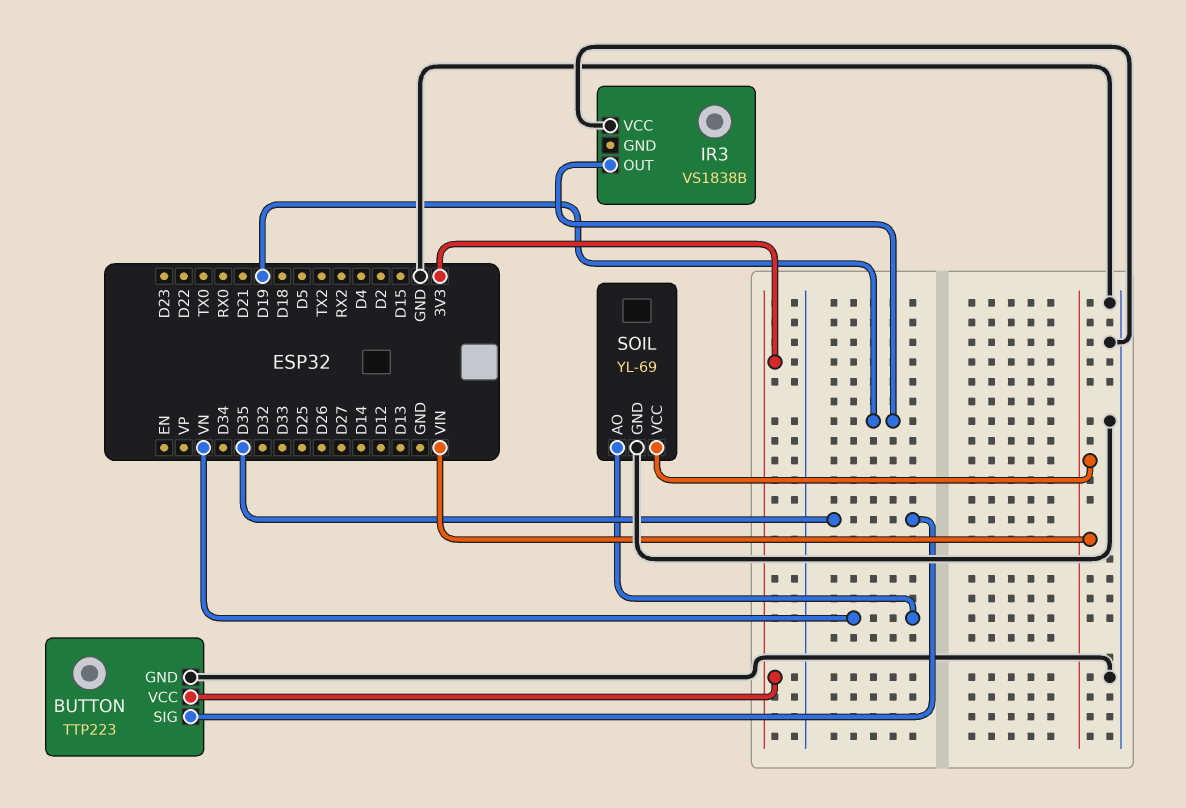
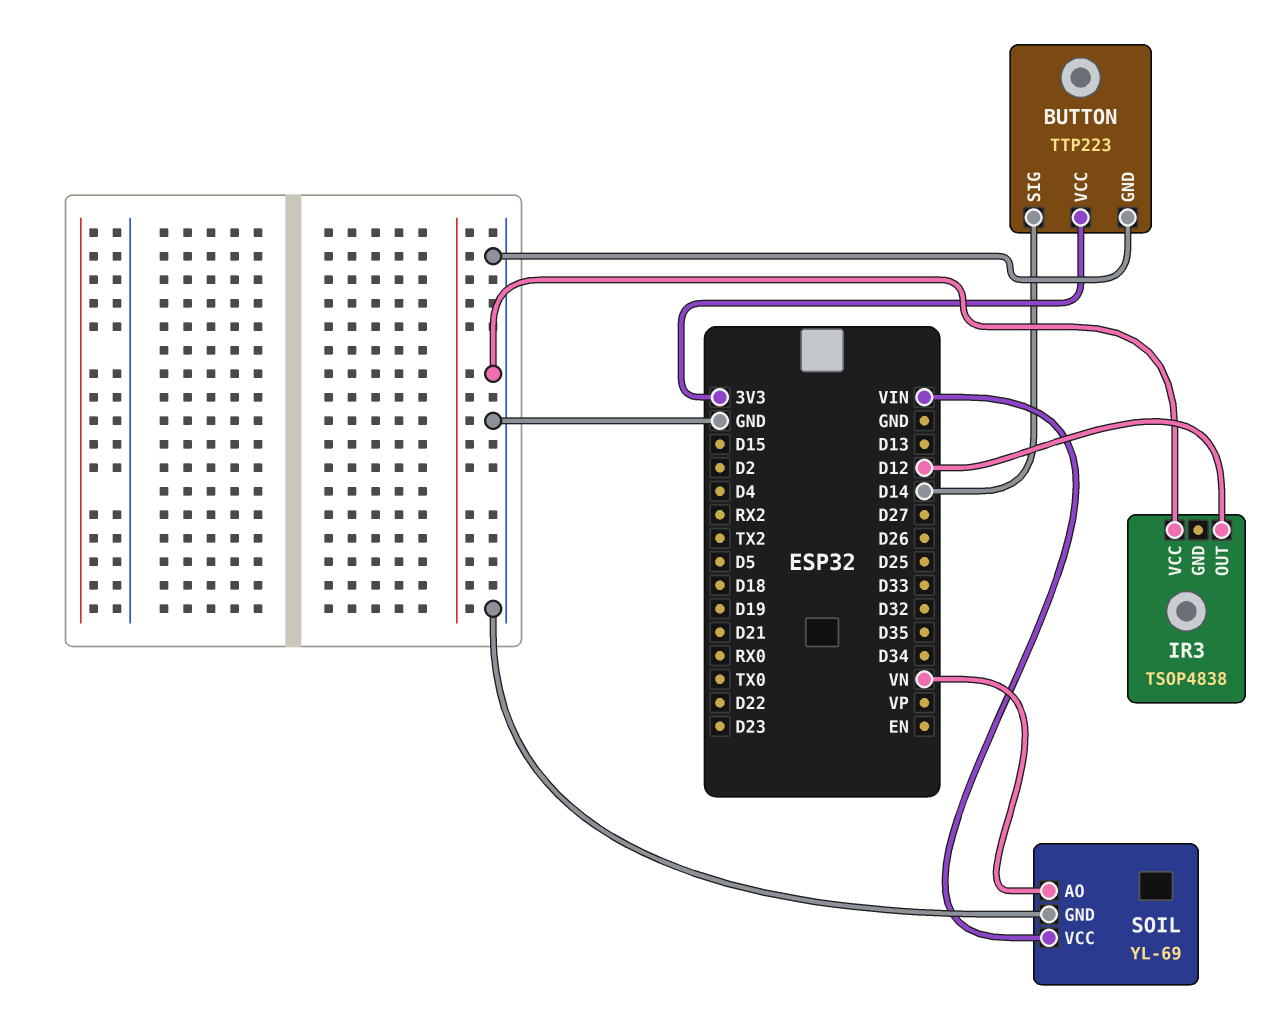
BUTTON pin SIG: D35 -> D14
IR3: VS1838B -> TSOP4838
IR3 pin OUT: D19 -> D12

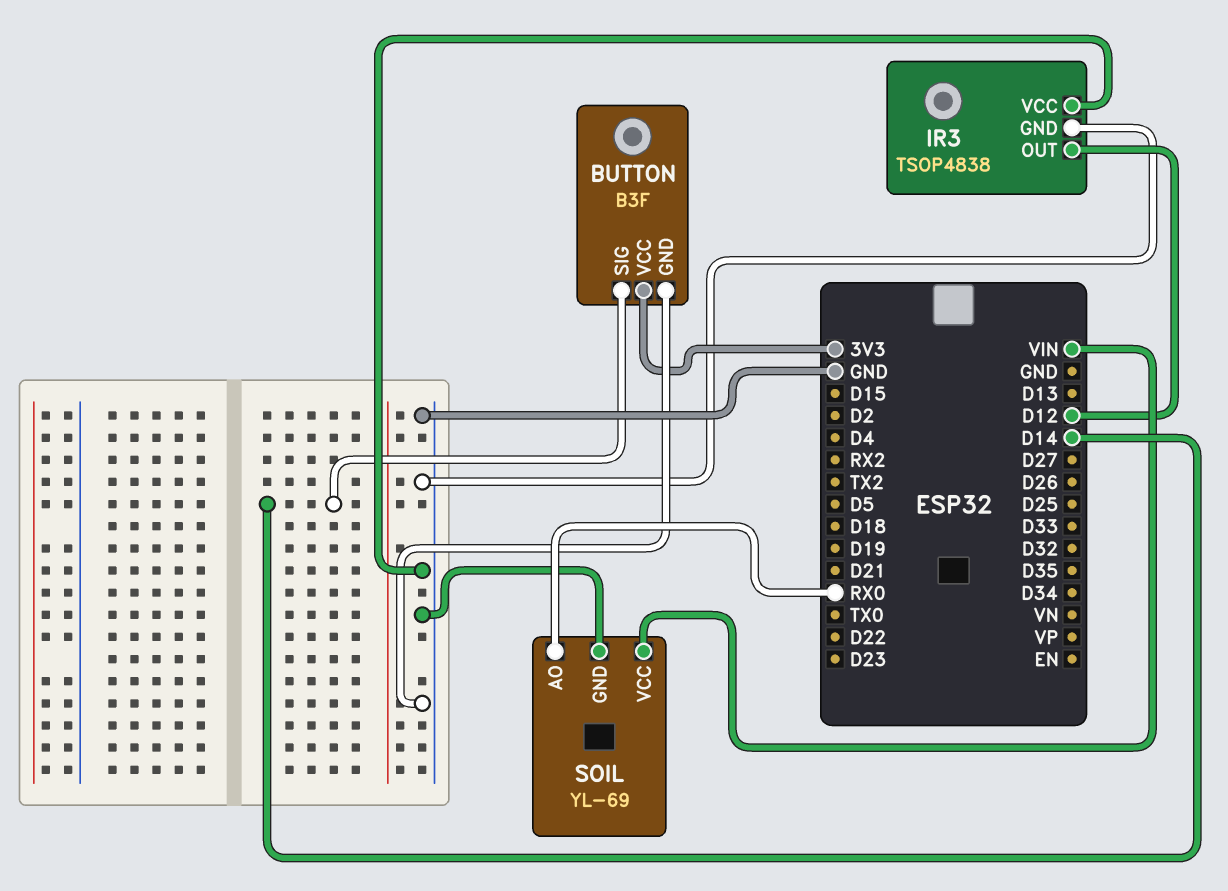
BUTTON: TTP223 -> B3F
IR3 pin GND: none -> GND
SOIL pin AO: VN -> RX0

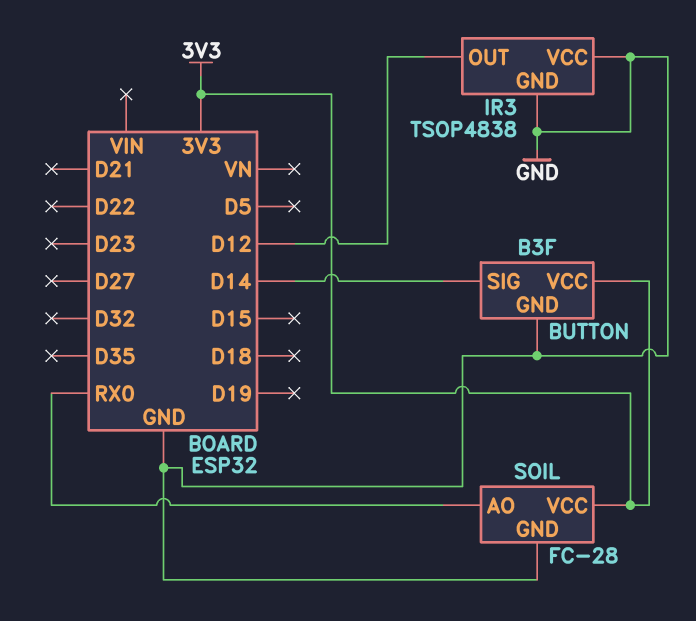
SOIL: YL-69 -> FC-28
SOIL pin VCC: VIN -> 3V3

